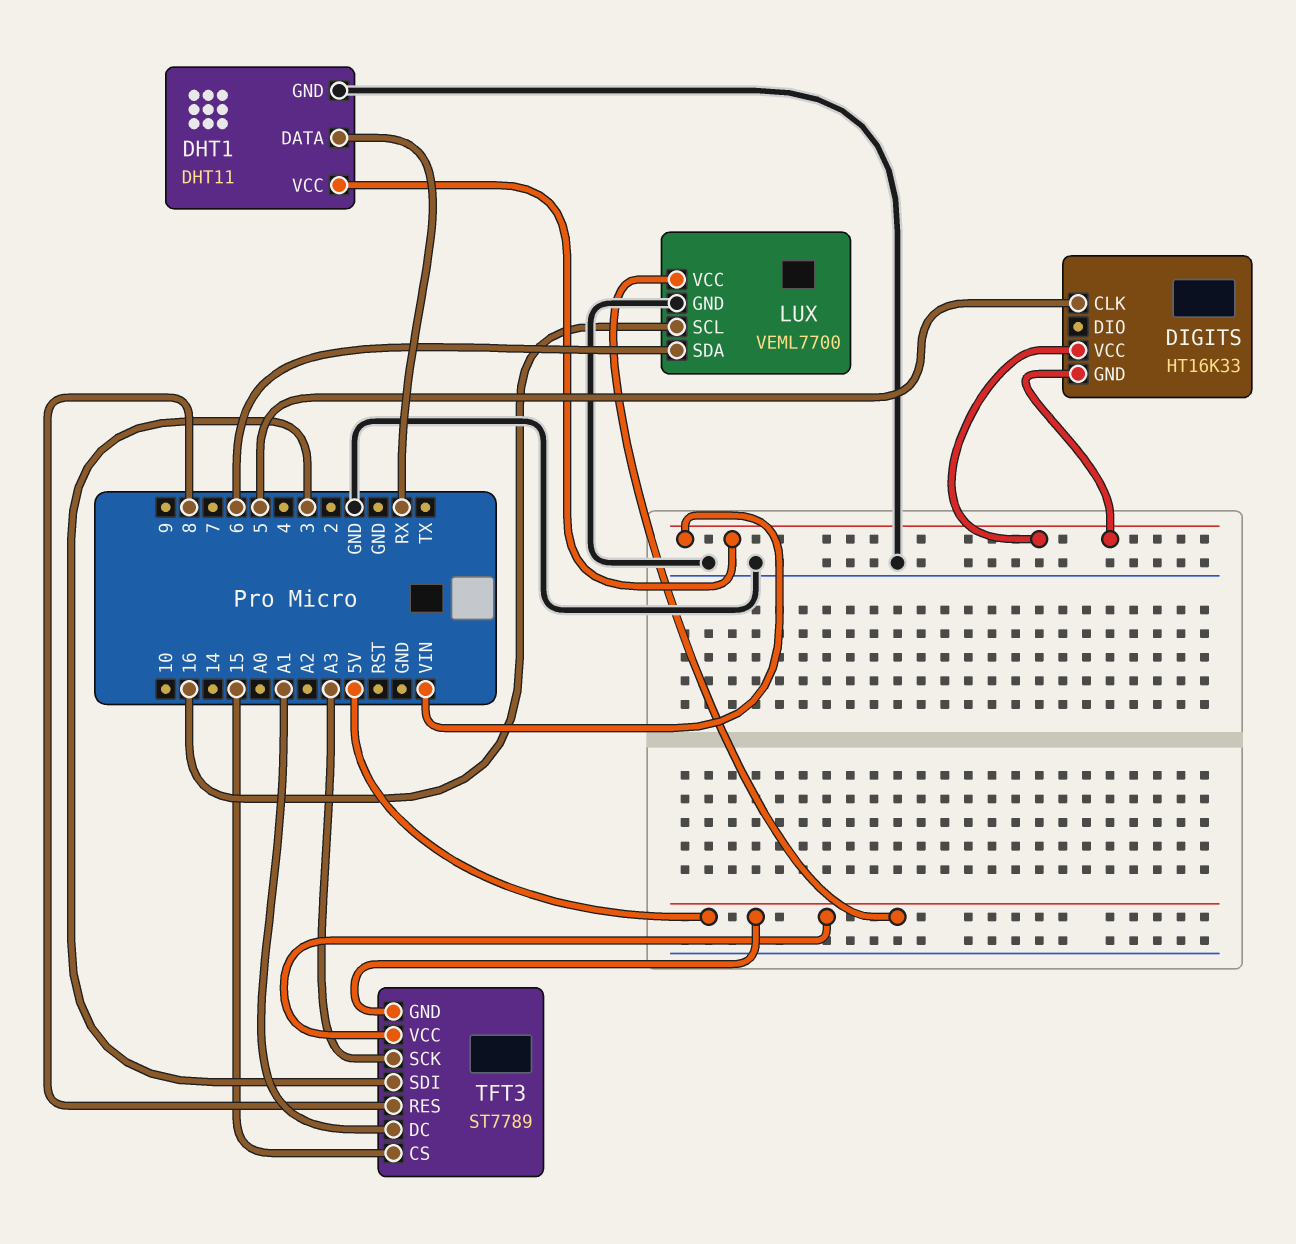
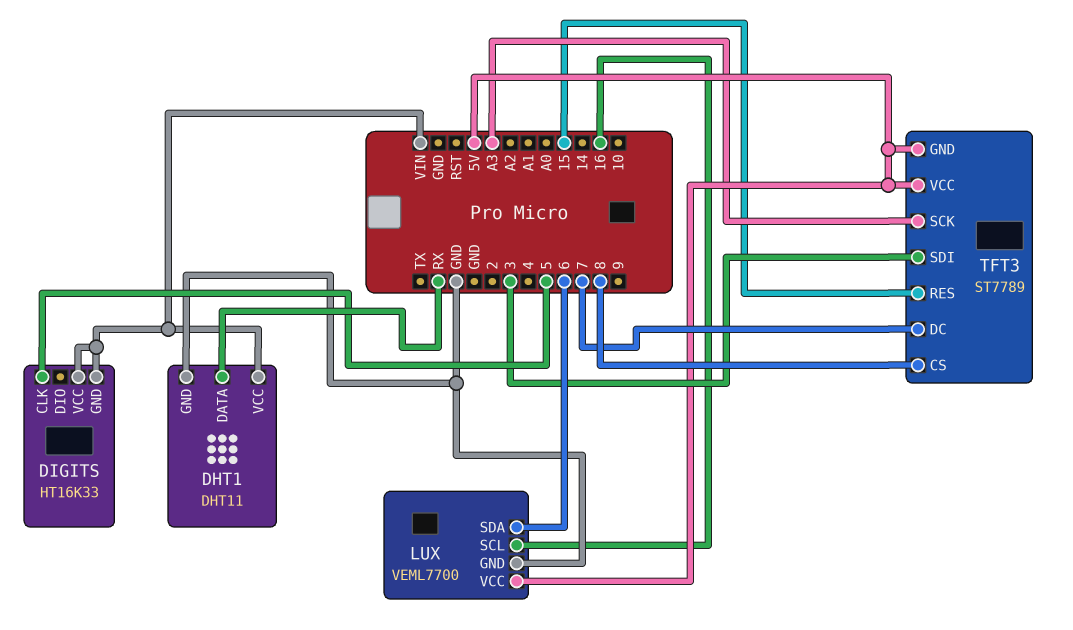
TFT3 pin CS: 15 -> 8
TFT3 pin DC: A1 -> 7
TFT3 pin RES: 8 -> 15

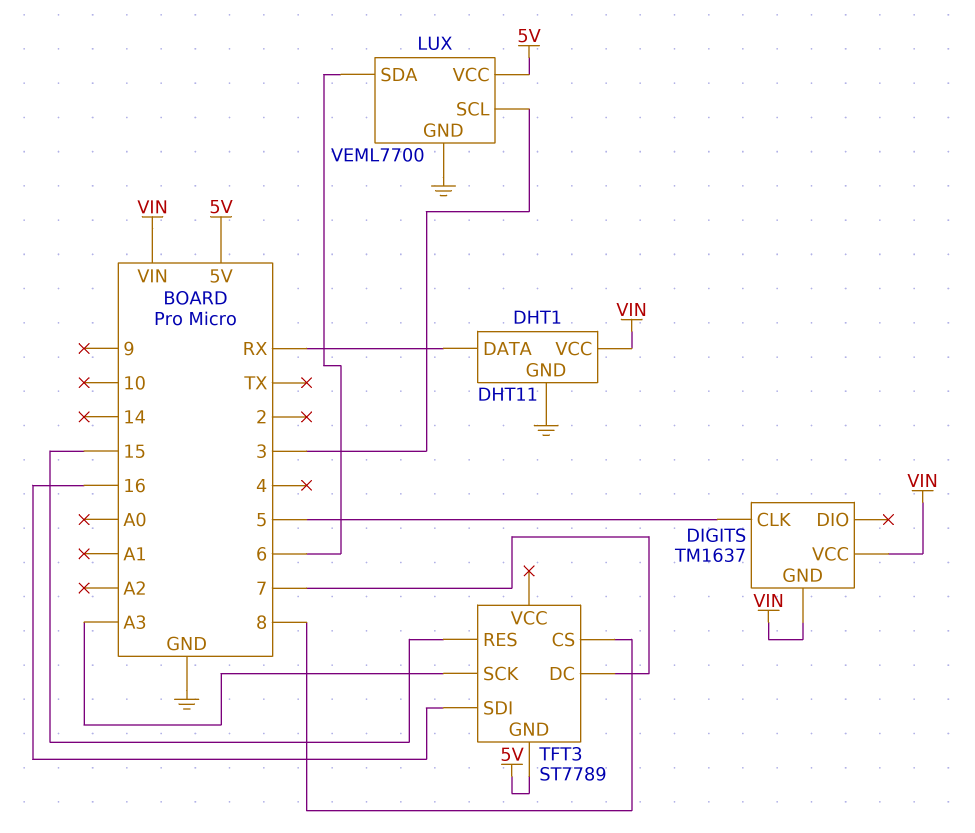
DIGITS: HT16K33 -> TM1637
LUX pin SCL: 16 -> 3
TFT3 pin SDI: 3 -> 16
TFT3 pin VCC: 5V -> none

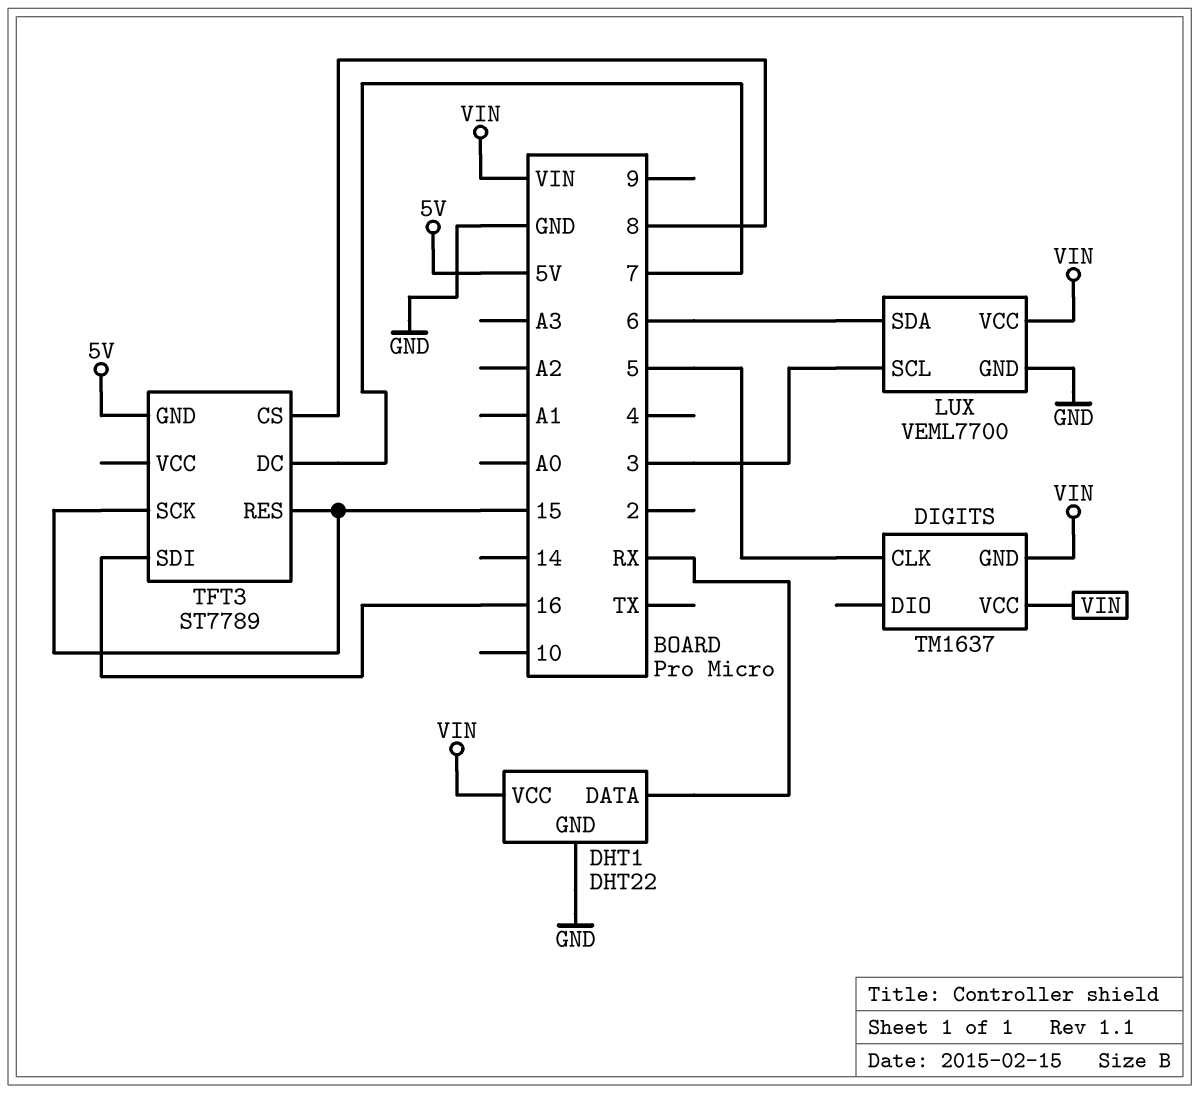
DHT1: DHT11 -> DHT22
LUX pin VCC: 5V -> VIN
TFT3 pin SCK: A3 -> 15

